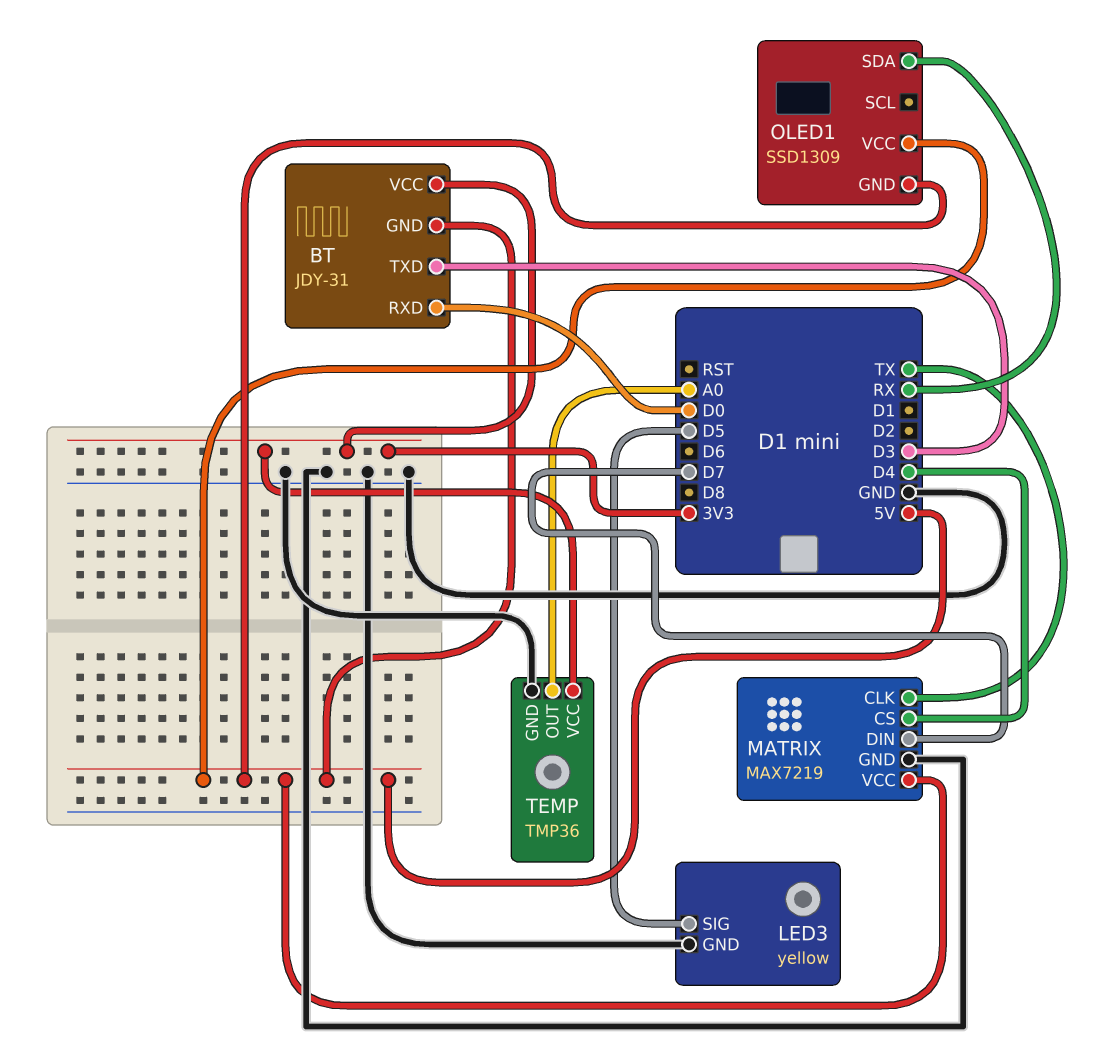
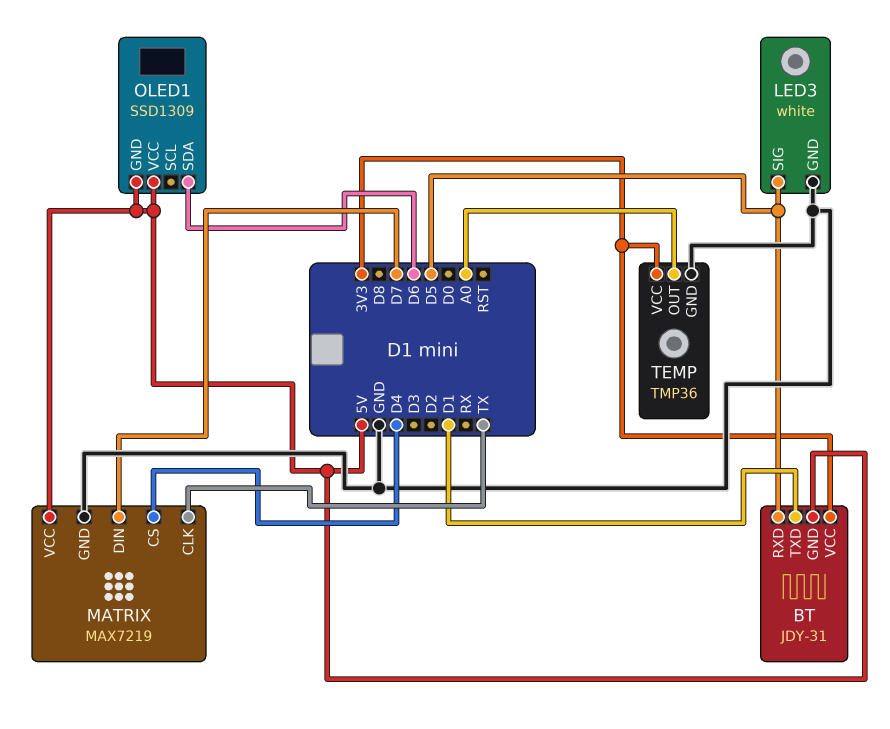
BT pin RXD: D0 -> D5
BT pin TXD: D3 -> D1
LED3: yellow -> white
OLED1 pin SDA: RX -> D6

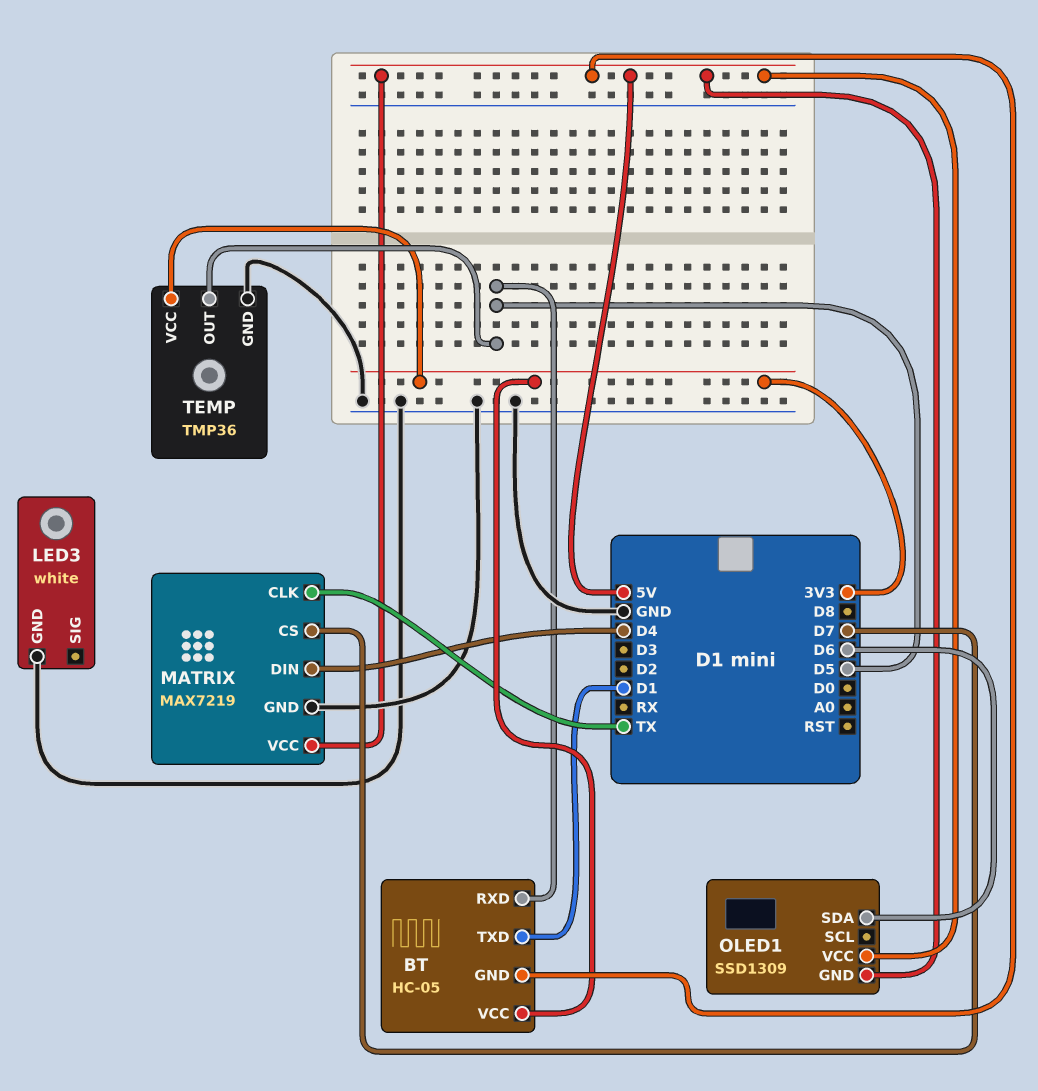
BT: JDY-31 -> HC-05
LED3 pin SIG: D5 -> none
MATRIX pin CS: D4 -> D7
MATRIX pin DIN: D7 -> D4
TEMP pin OUT: A0 -> D5

